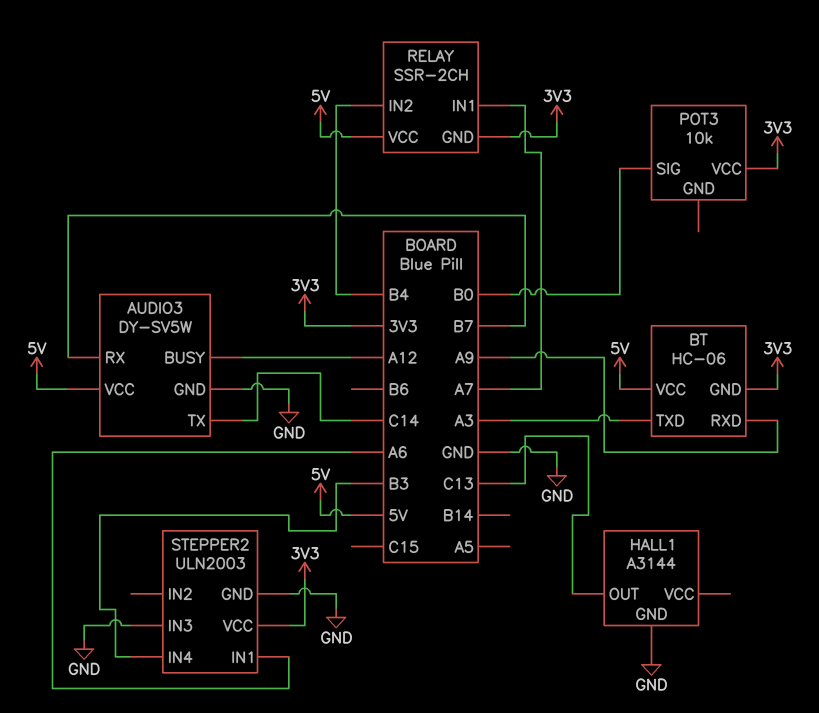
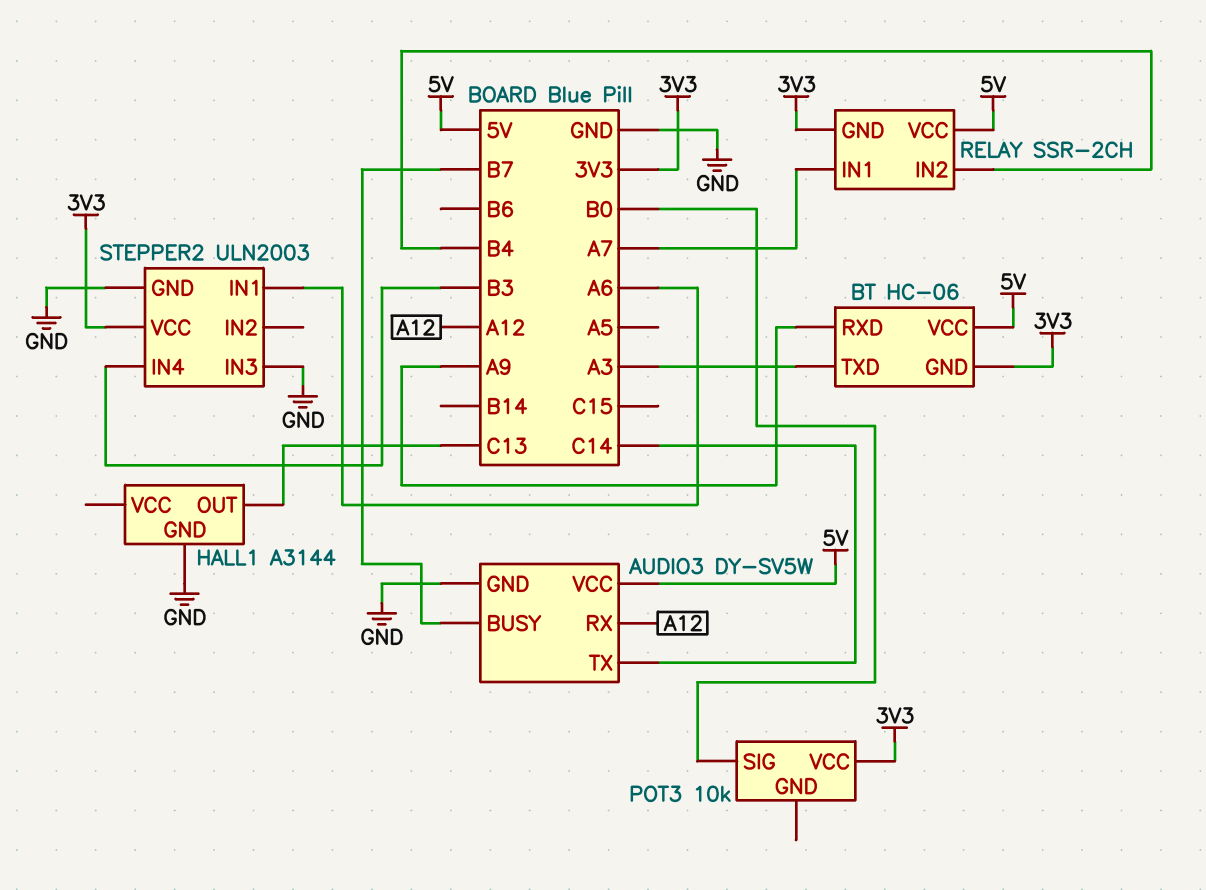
AUDIO3 pin BUSY: A12 -> B7
AUDIO3 pin RX: B7 -> A12

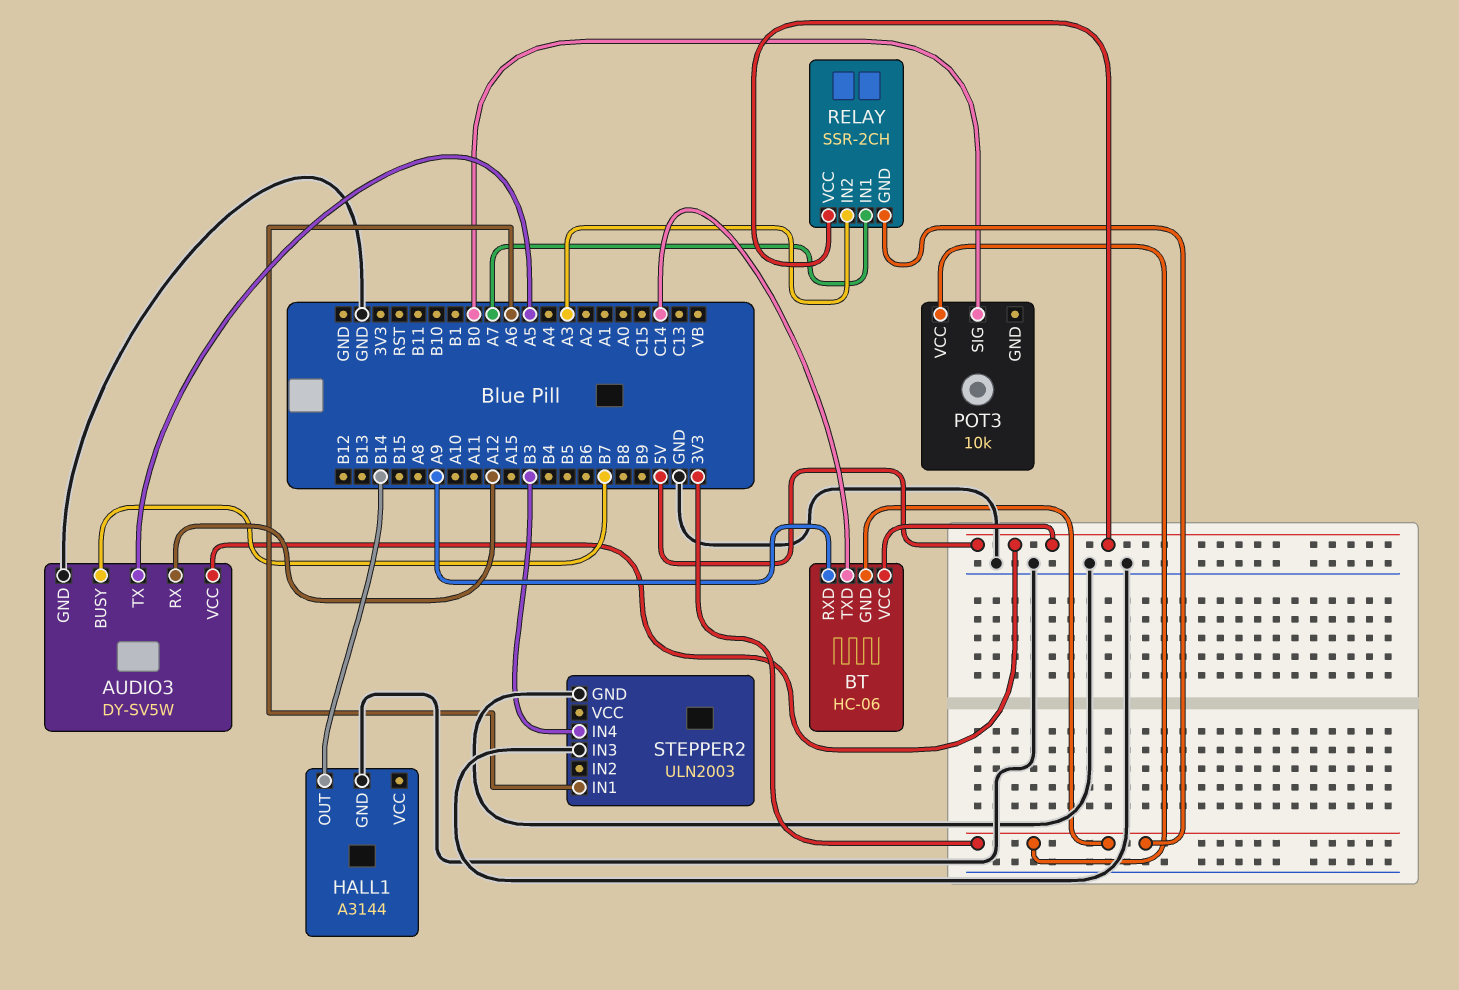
AUDIO3 pin TX: C14 -> A5
BT pin TXD: A3 -> C14
HALL1 pin OUT: C13 -> B14
RELAY pin IN2: B4 -> A3
STEPPER2 pin VCC: 3V3 -> none

